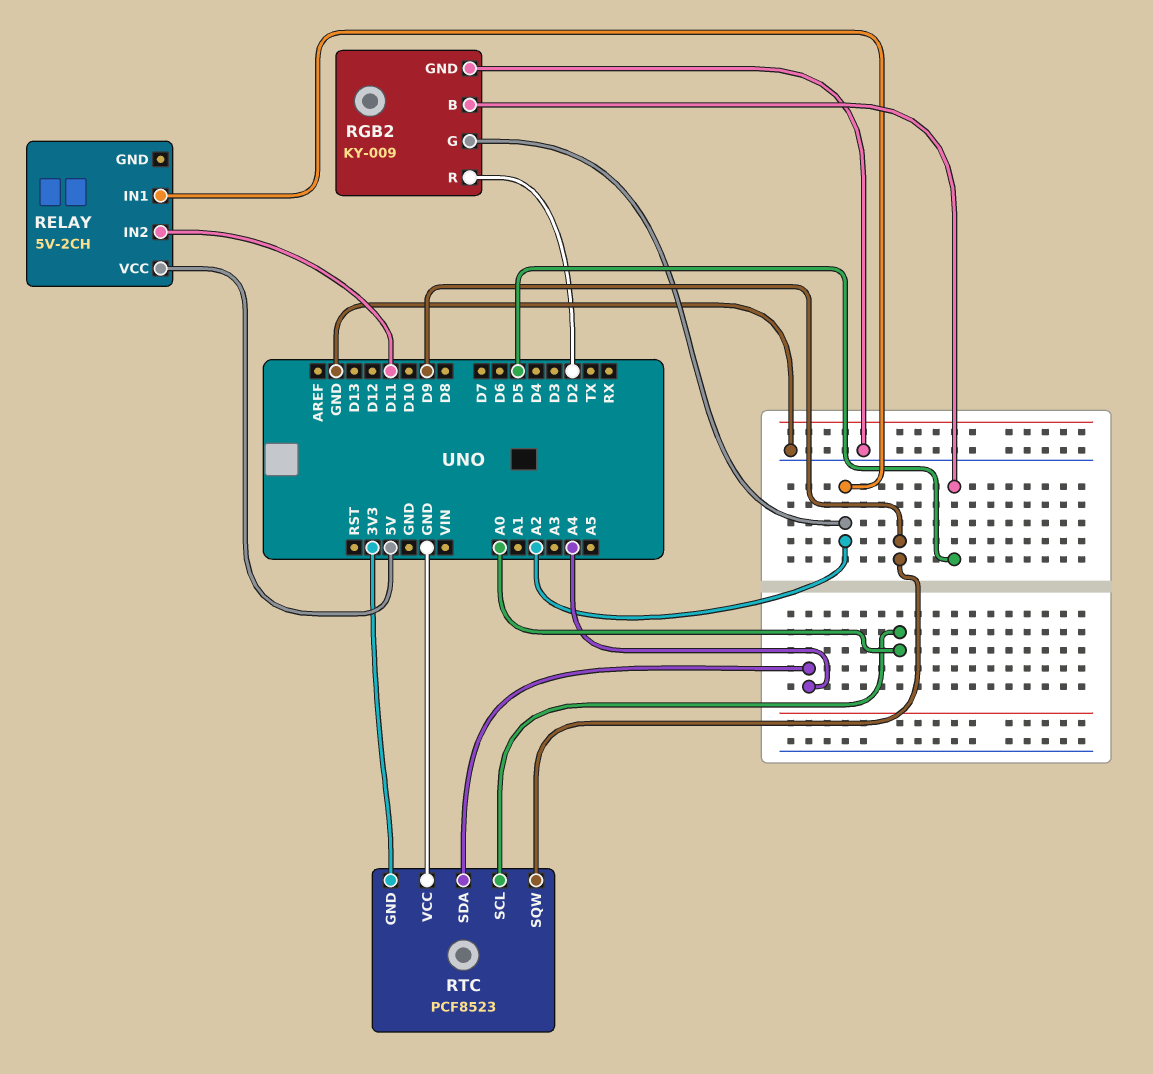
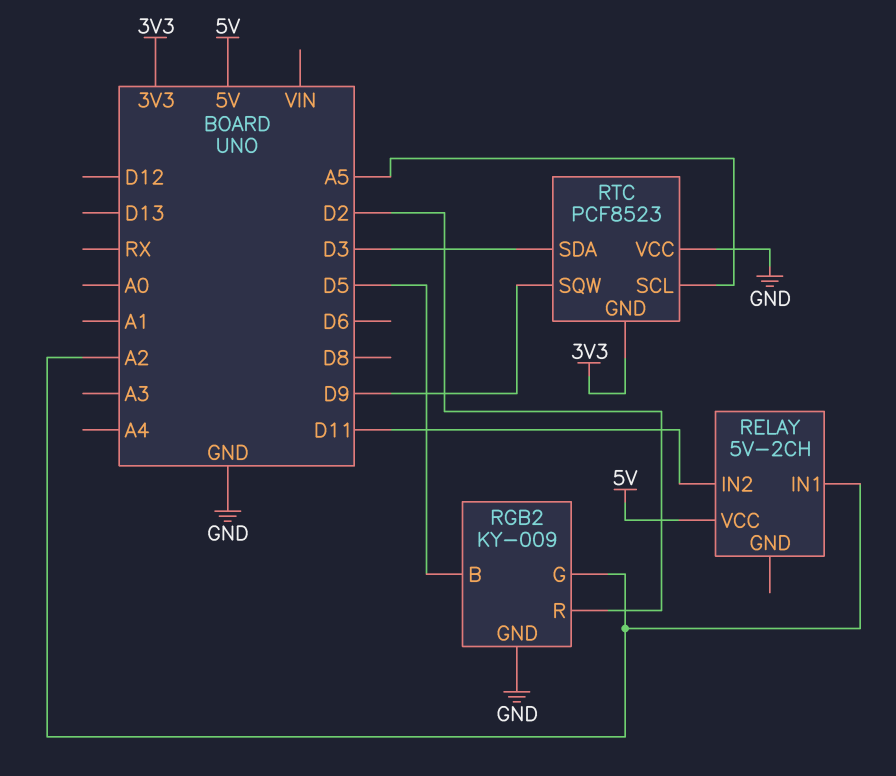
RTC pin SCL: A0 -> A5
RTC pin SDA: A4 -> D3

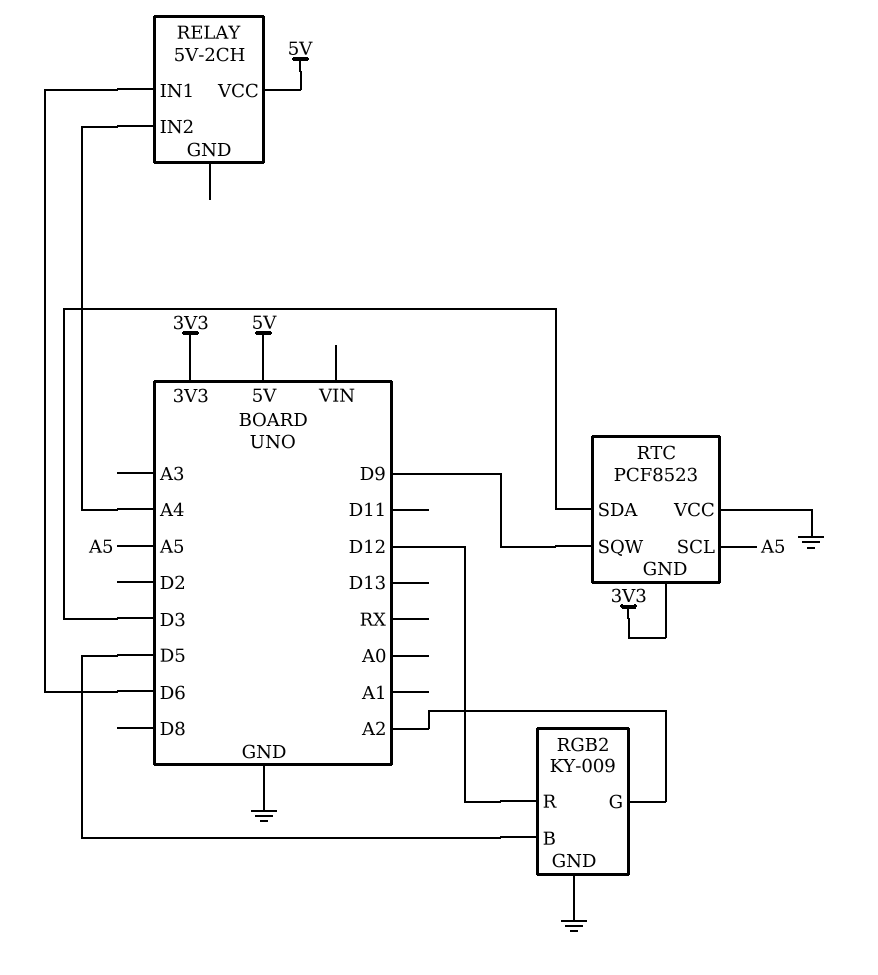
RELAY pin IN1: A2 -> D6
RELAY pin IN2: D11 -> A4
RGB2 pin R: D2 -> D12

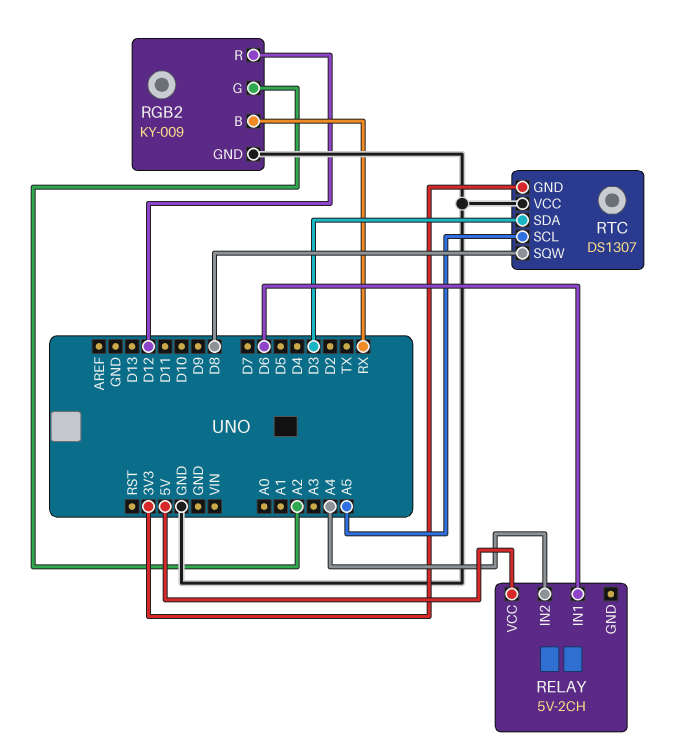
RGB2 pin B: D5 -> RX
RTC: PCF8523 -> DS1307
RTC pin SQW: D9 -> D8

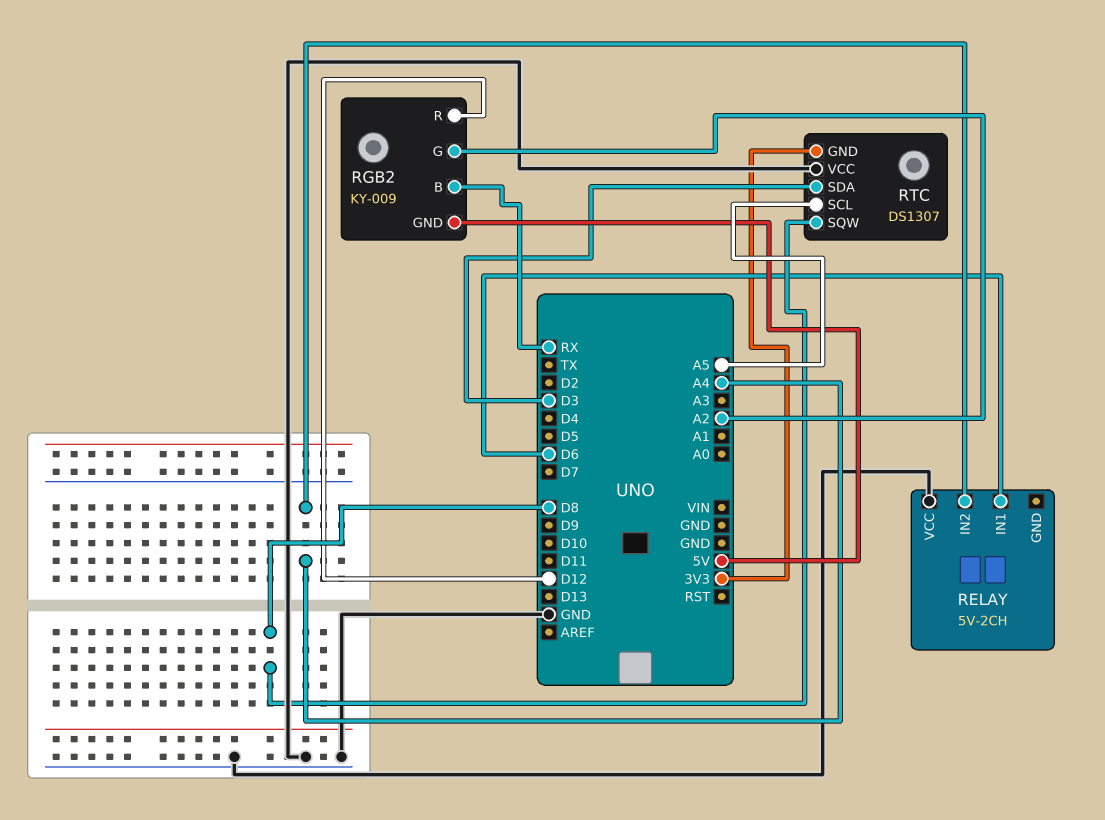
RELAY pin VCC: 5V -> GND
RGB2 pin GND: GND -> 5V

